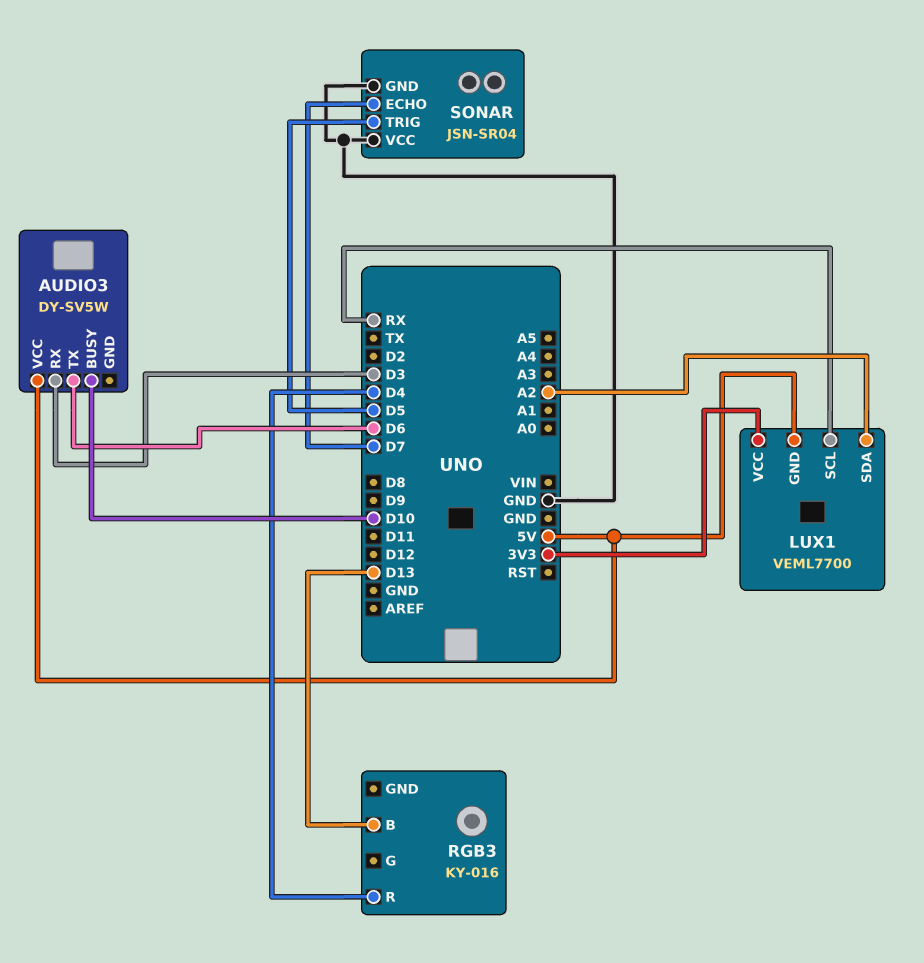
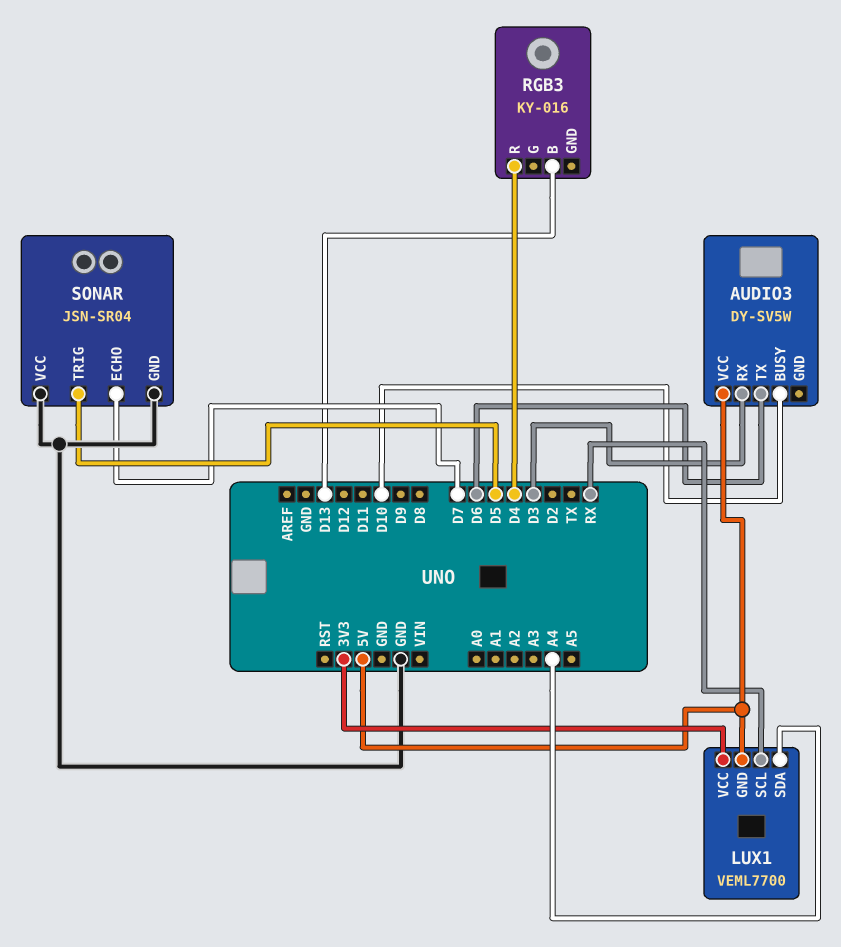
LUX1 pin SDA: A2 -> A4

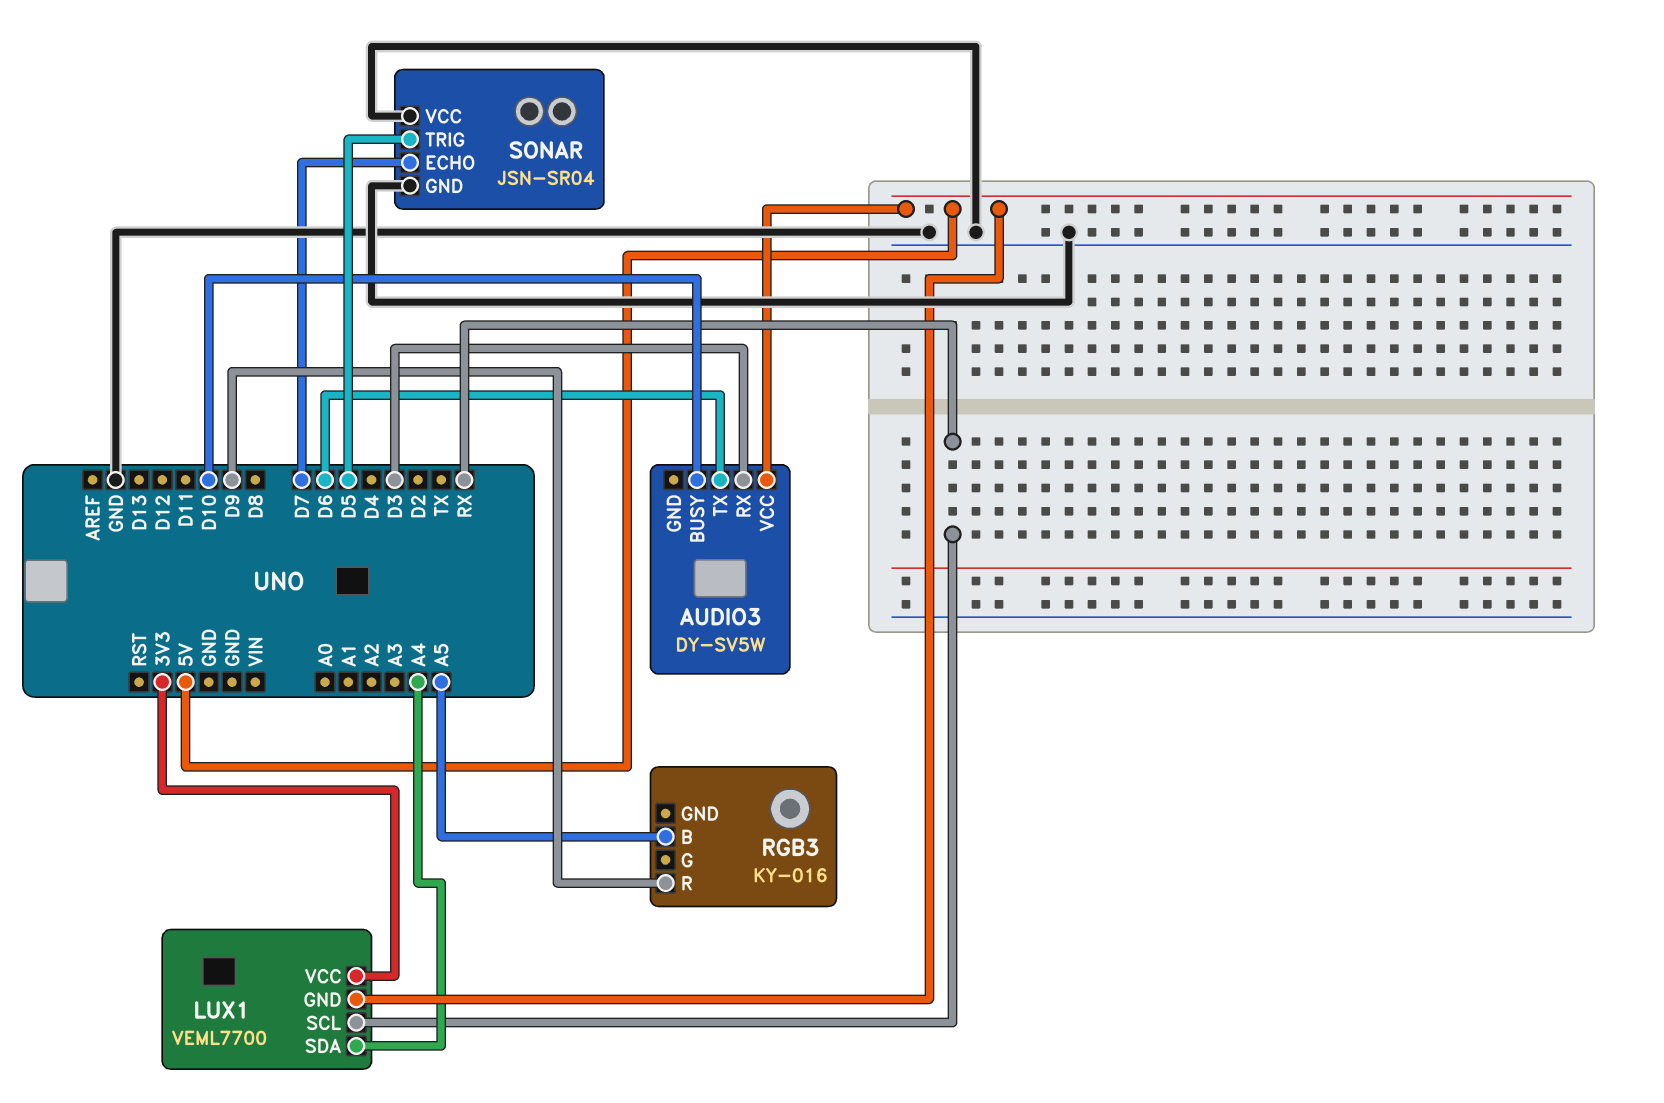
RGB3 pin B: D13 -> A5
RGB3 pin R: D4 -> D9

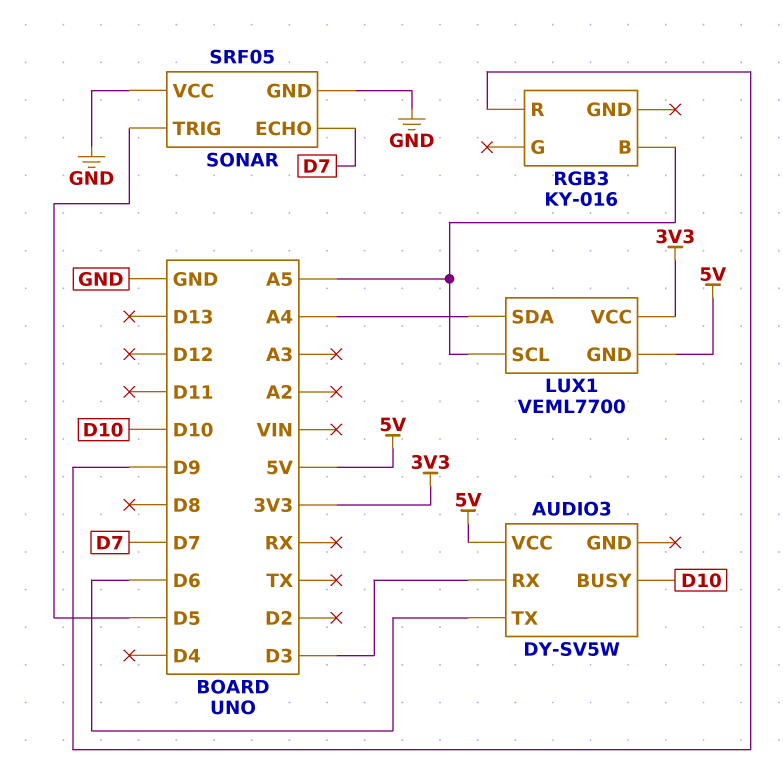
LUX1 pin SCL: RX -> A5
SONAR: JSN-SR04 -> SRF05

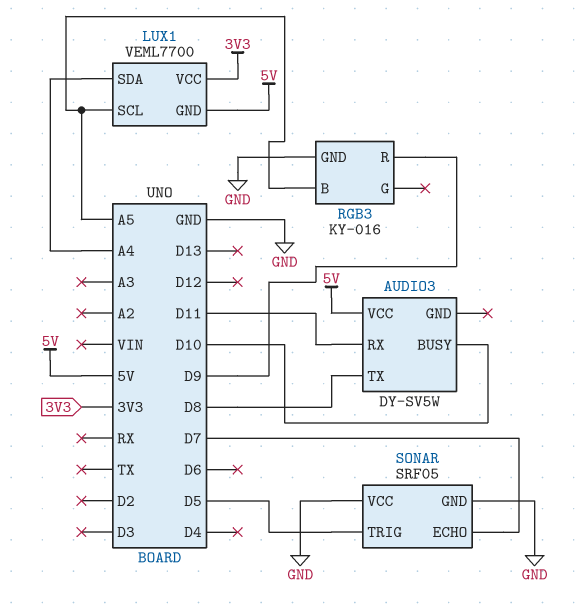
AUDIO3 pin RX: D3 -> D11
AUDIO3 pin TX: D6 -> D8
RGB3 pin GND: none -> GND

